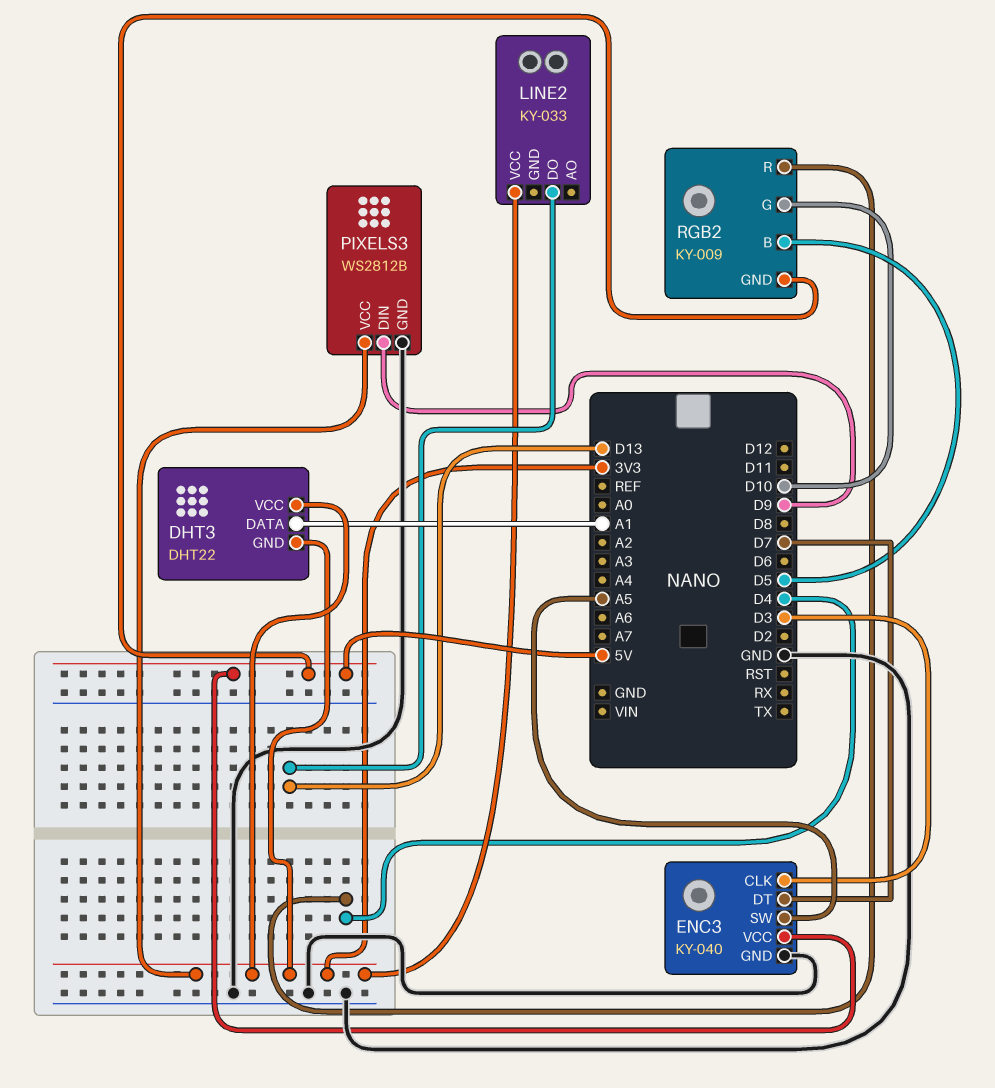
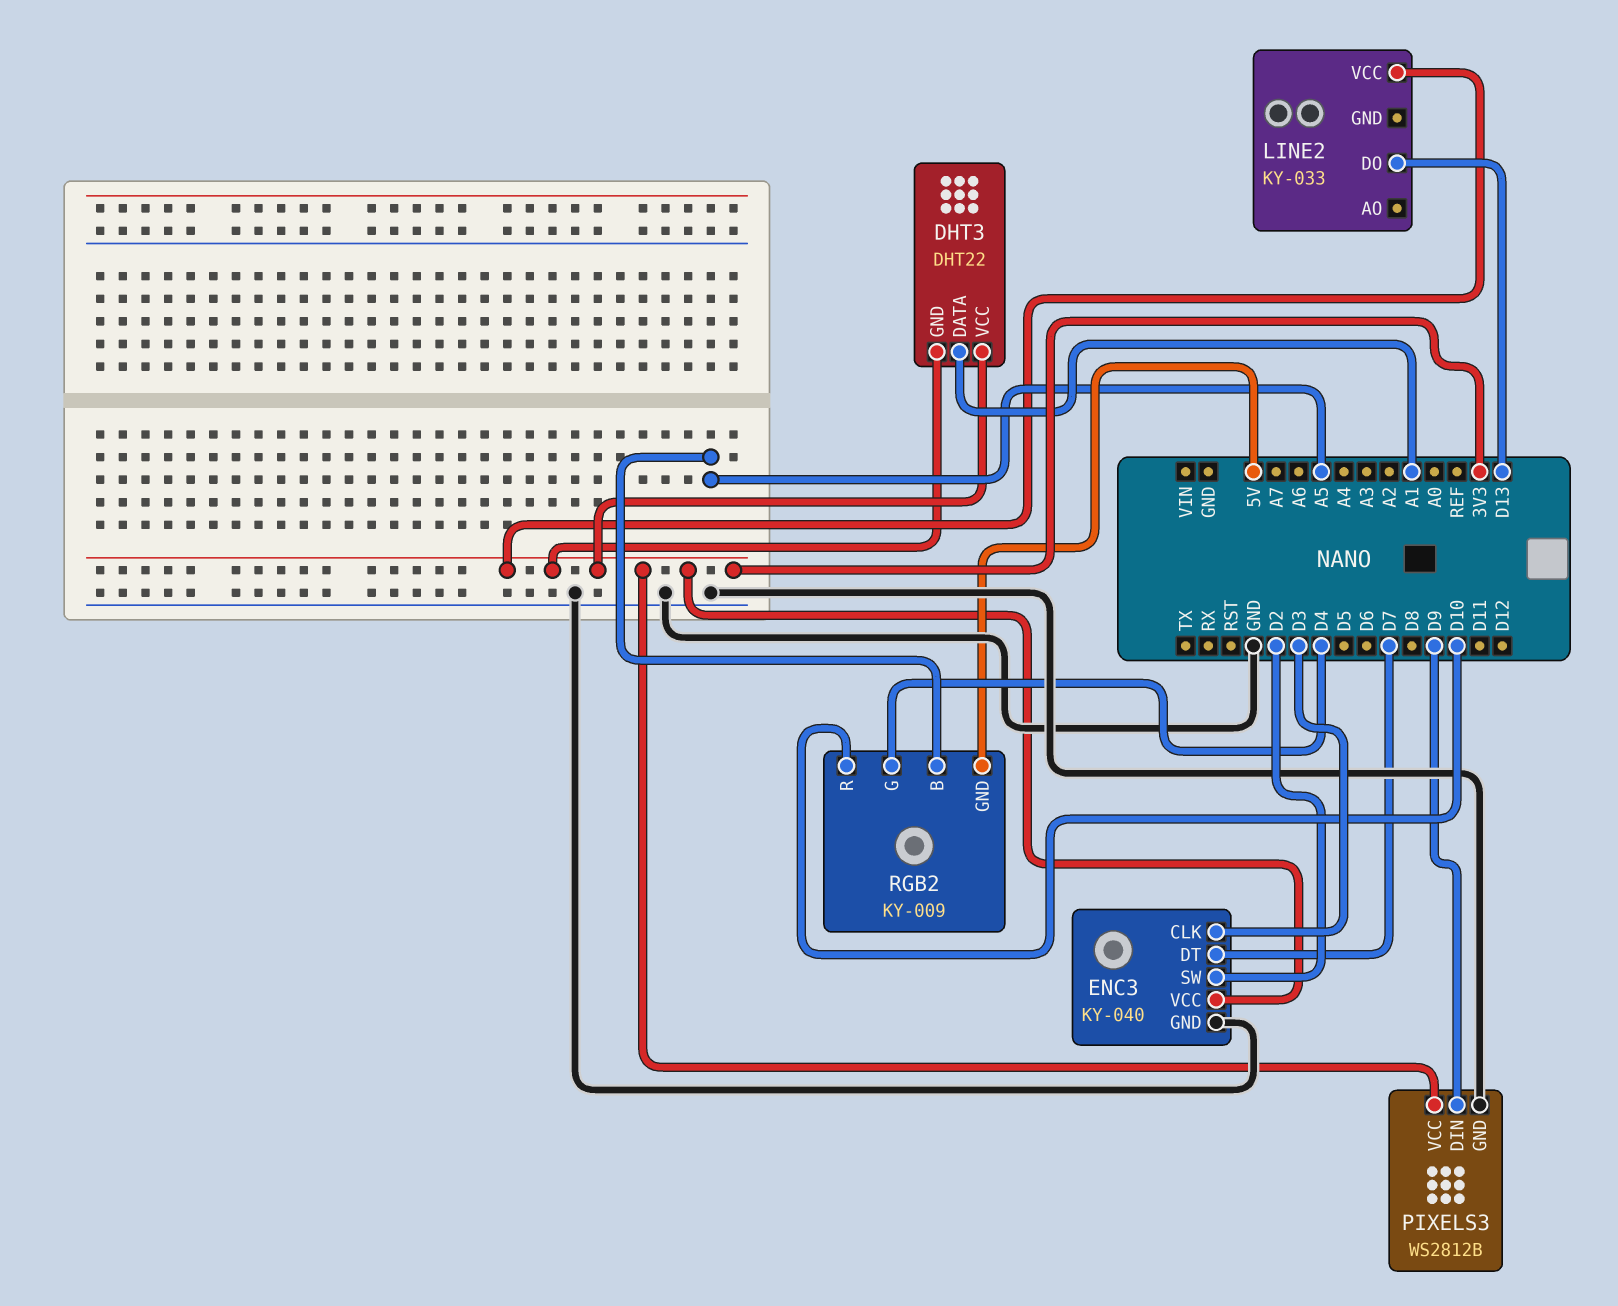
ENC3 pin SW: A5 -> D2
ENC3 pin VCC: 5V -> 3V3
RGB2 pin B: D5 -> A5
RGB2 pin G: D10 -> D4
RGB2 pin R: D4 -> D10

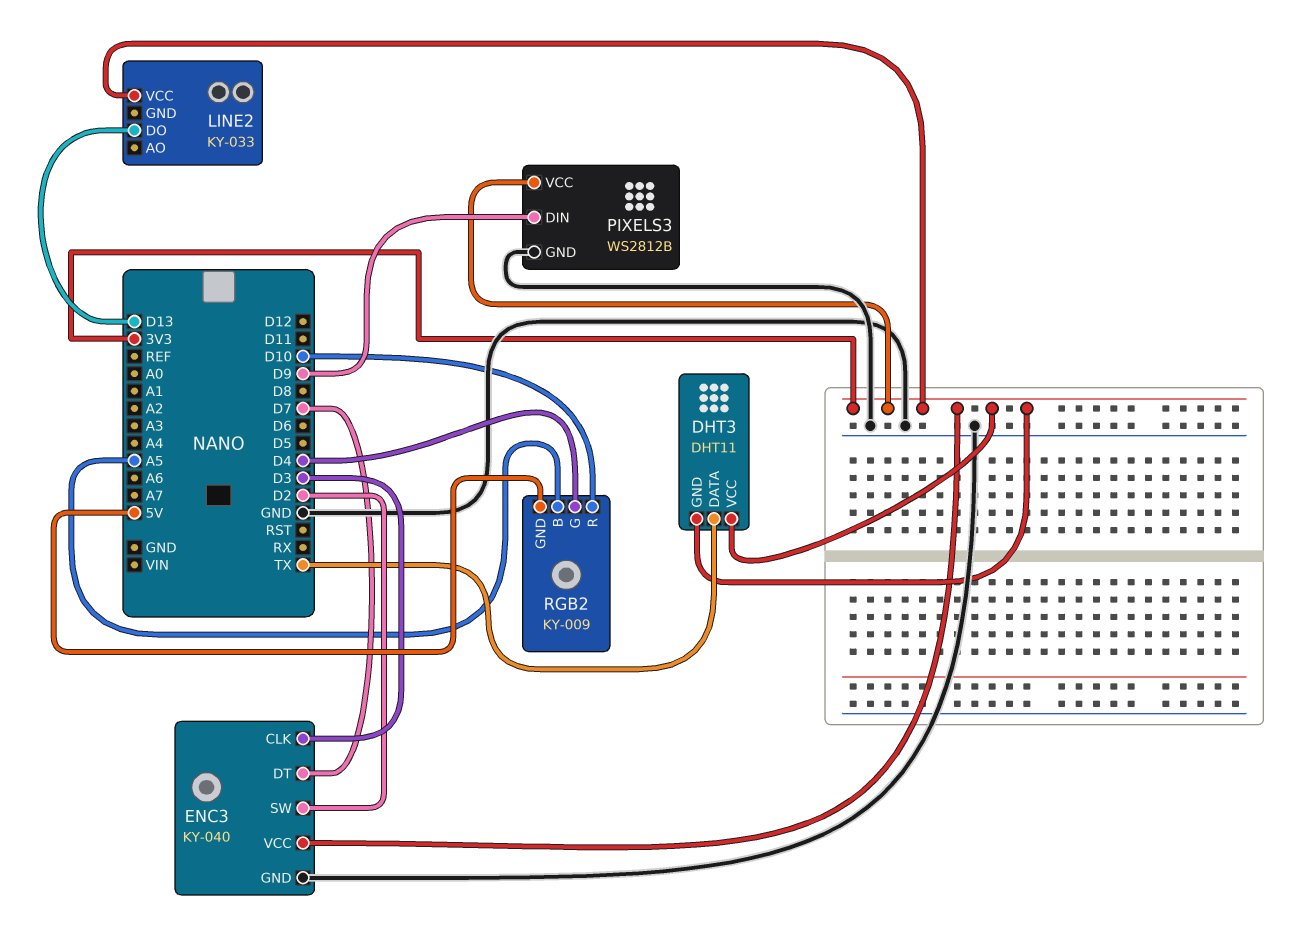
DHT3: DHT22 -> DHT11
DHT3 pin DATA: A1 -> TX

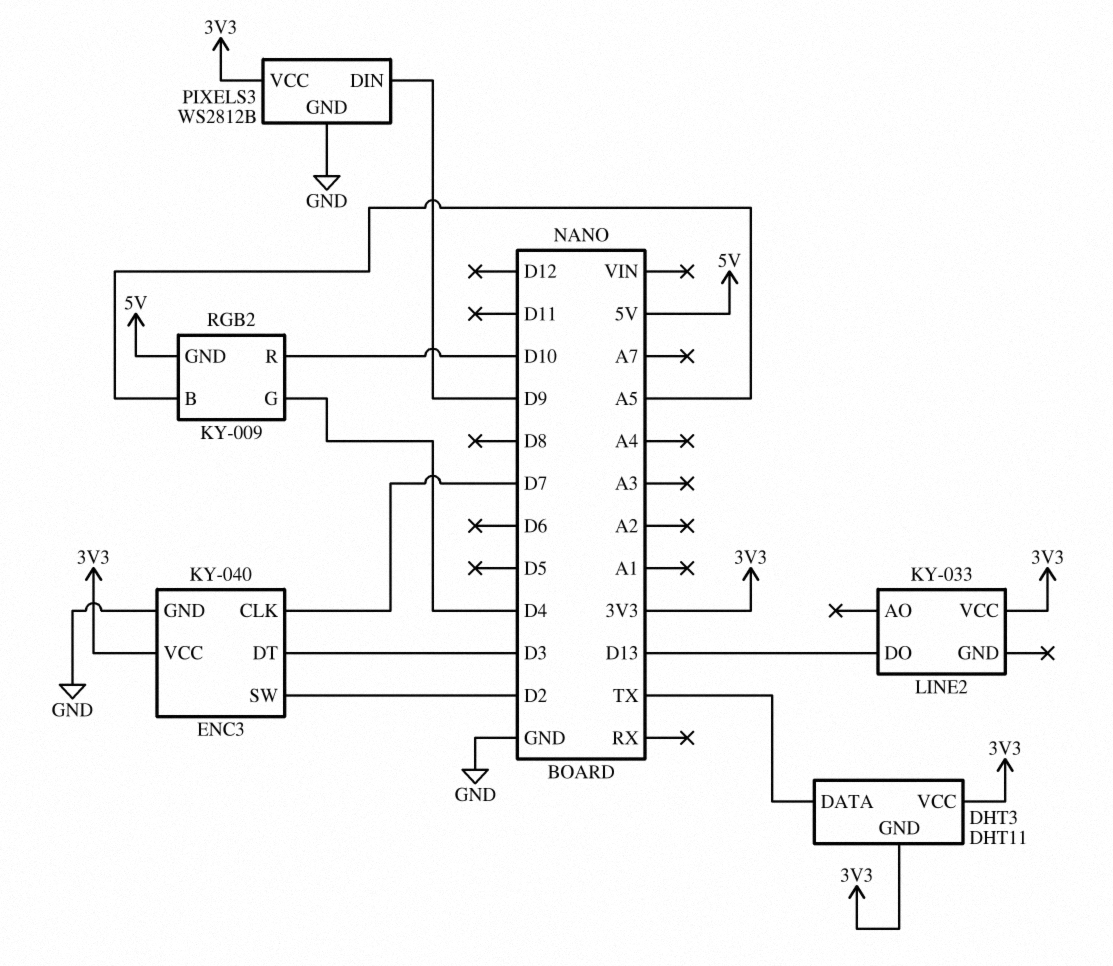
ENC3 pin CLK: D3 -> D7
ENC3 pin DT: D7 -> D3

